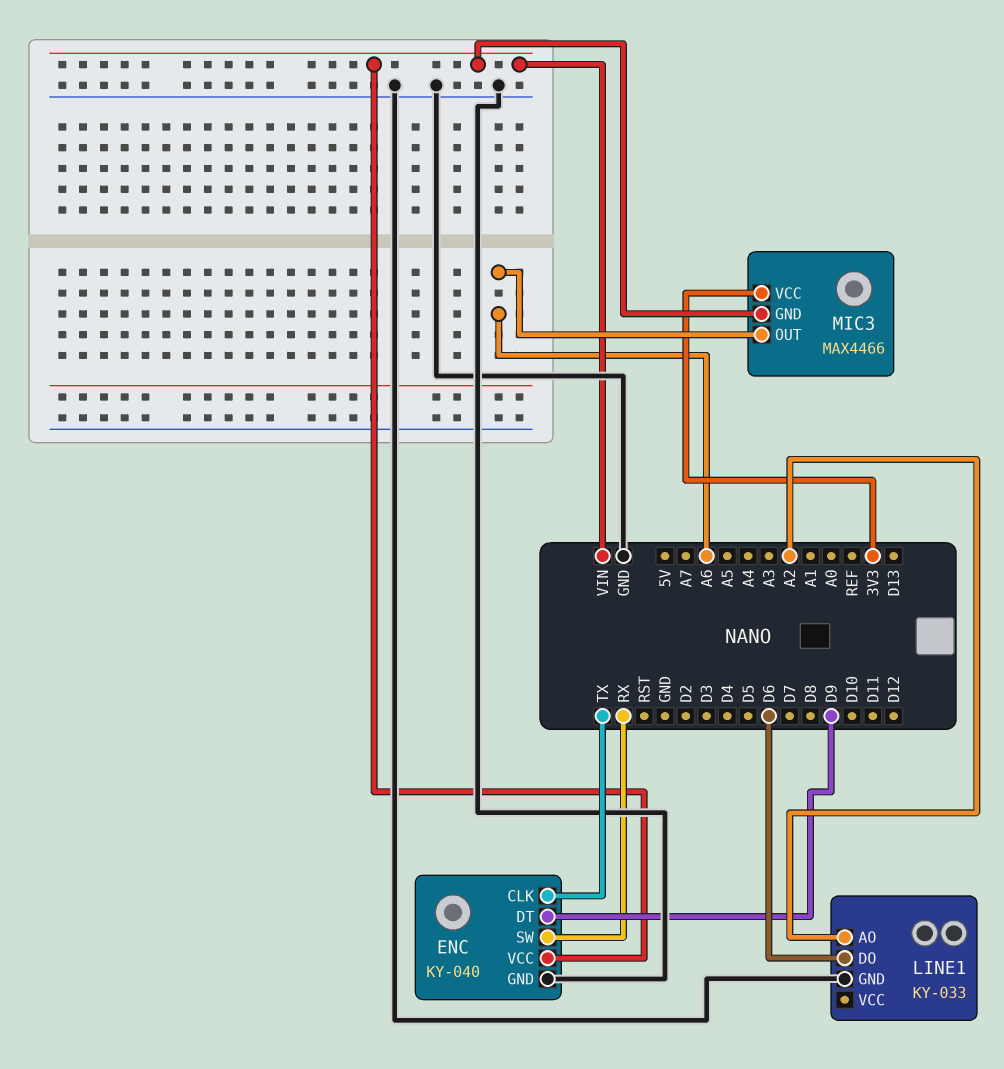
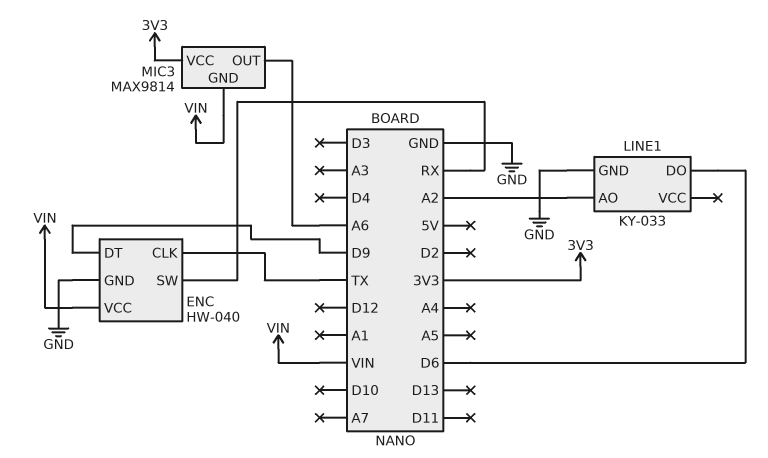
ENC: KY-040 -> HW-040
MIC3: MAX4466 -> MAX9814

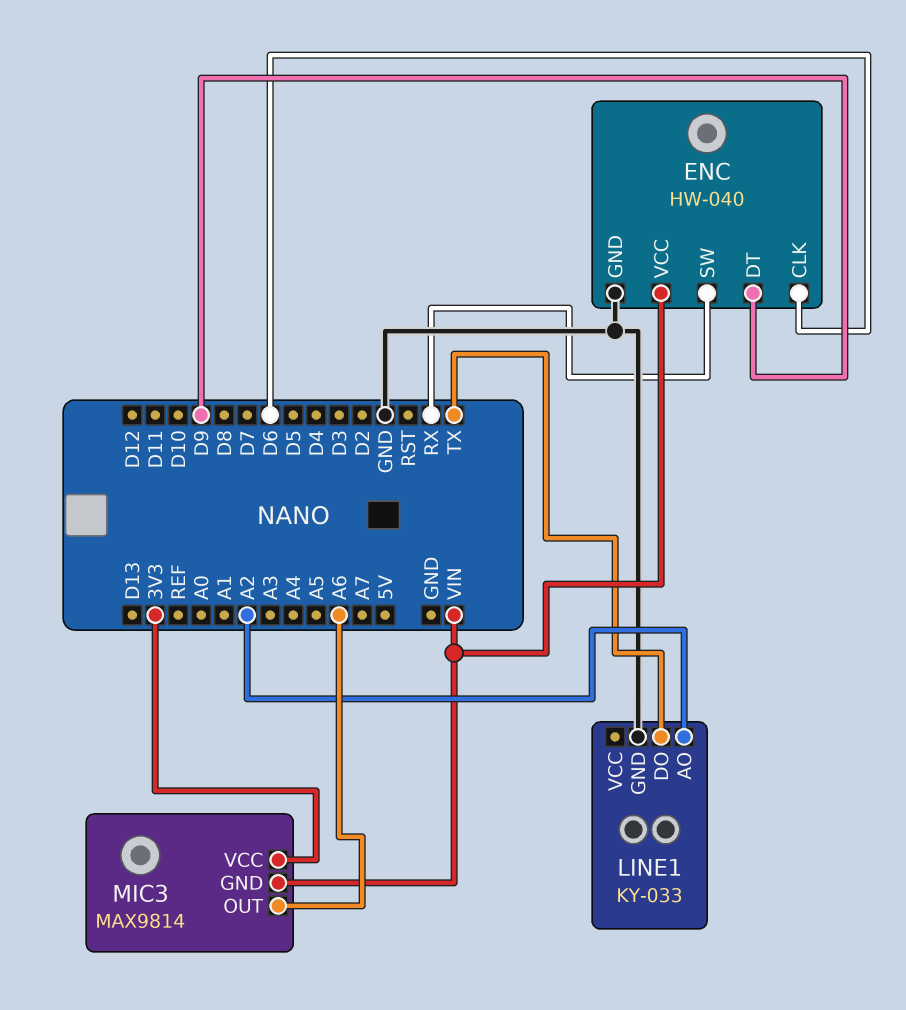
ENC pin CLK: TX -> D6
LINE1 pin DO: D6 -> TX

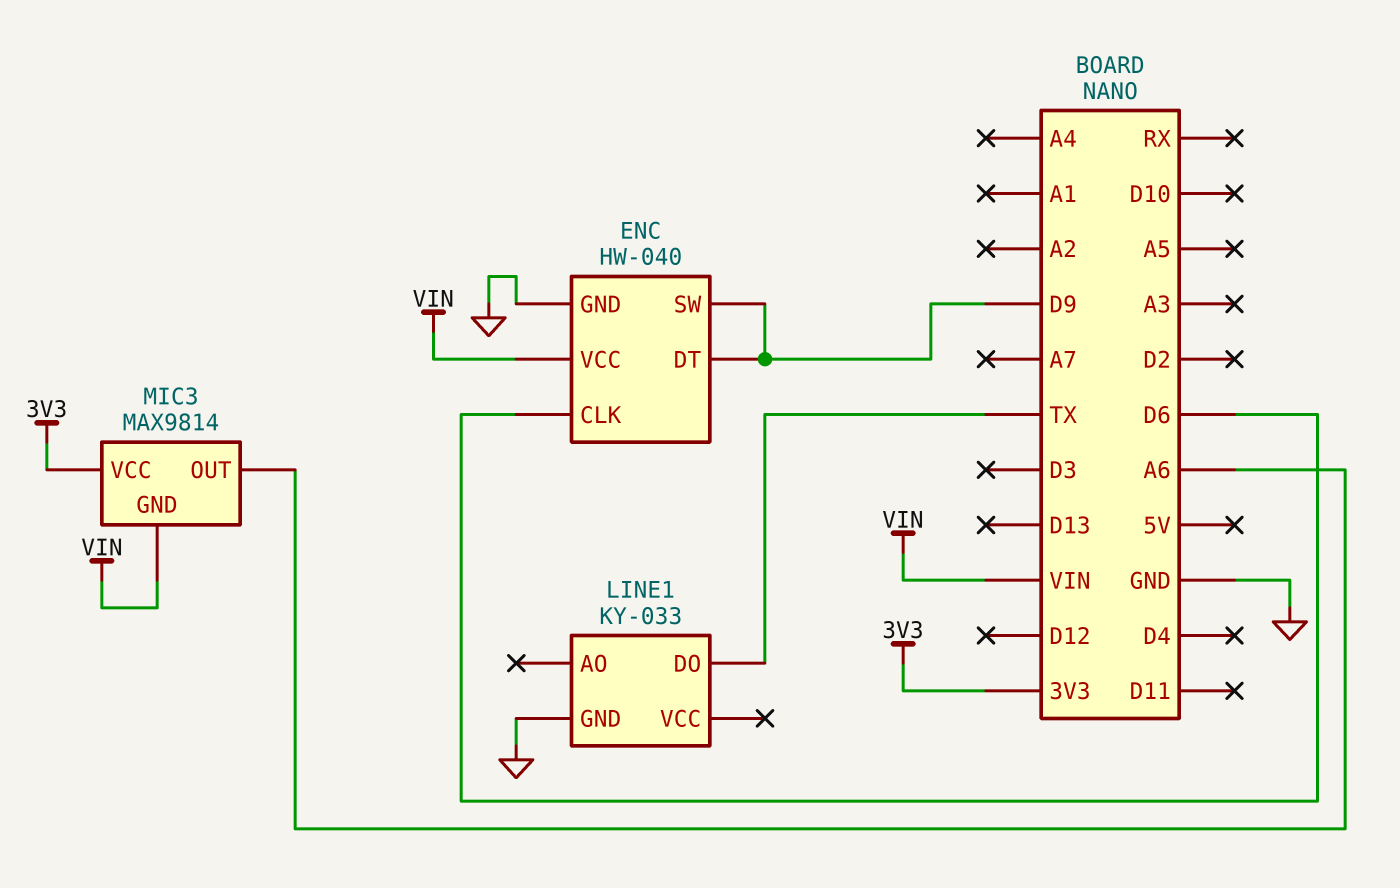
ENC pin SW: RX -> D9
LINE1 pin AO: A2 -> none

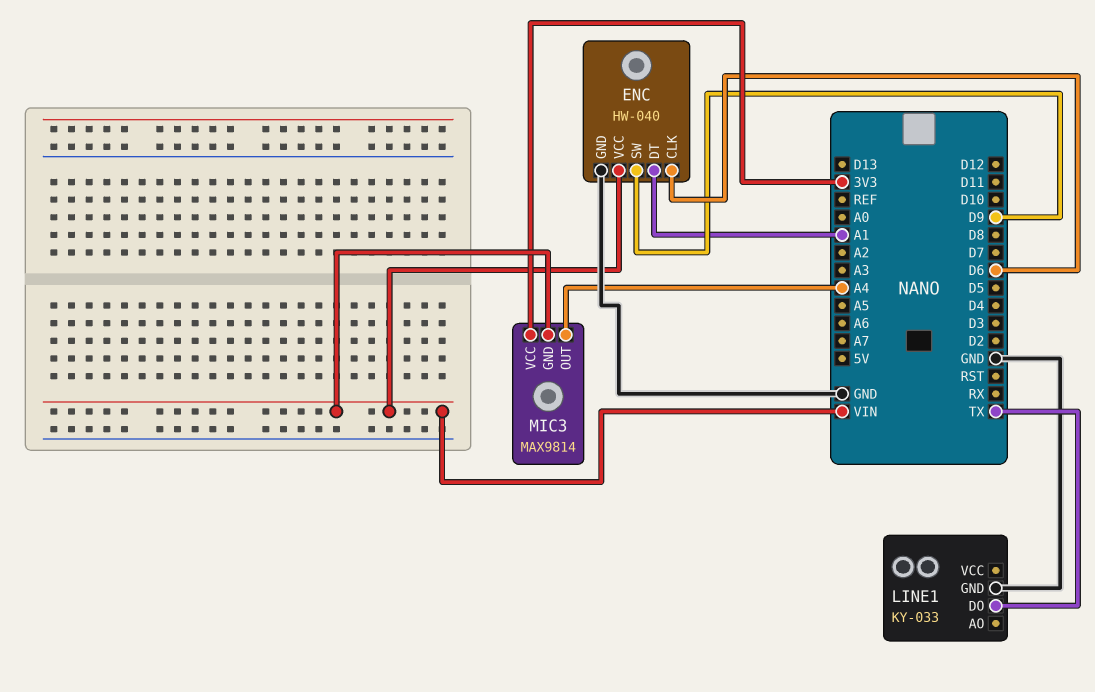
ENC pin DT: D9 -> A1
MIC3 pin OUT: A6 -> A4

